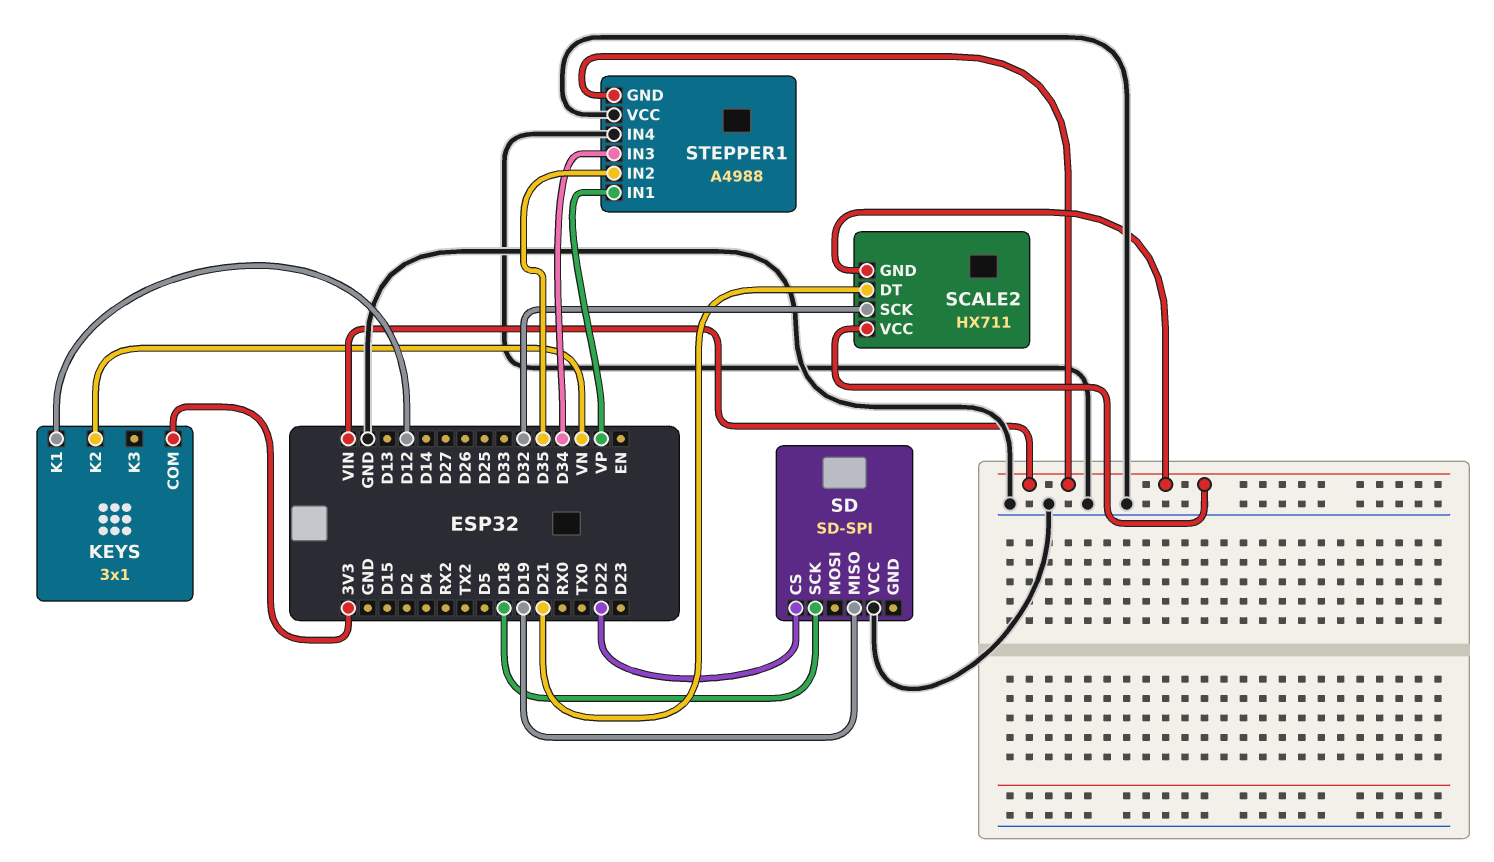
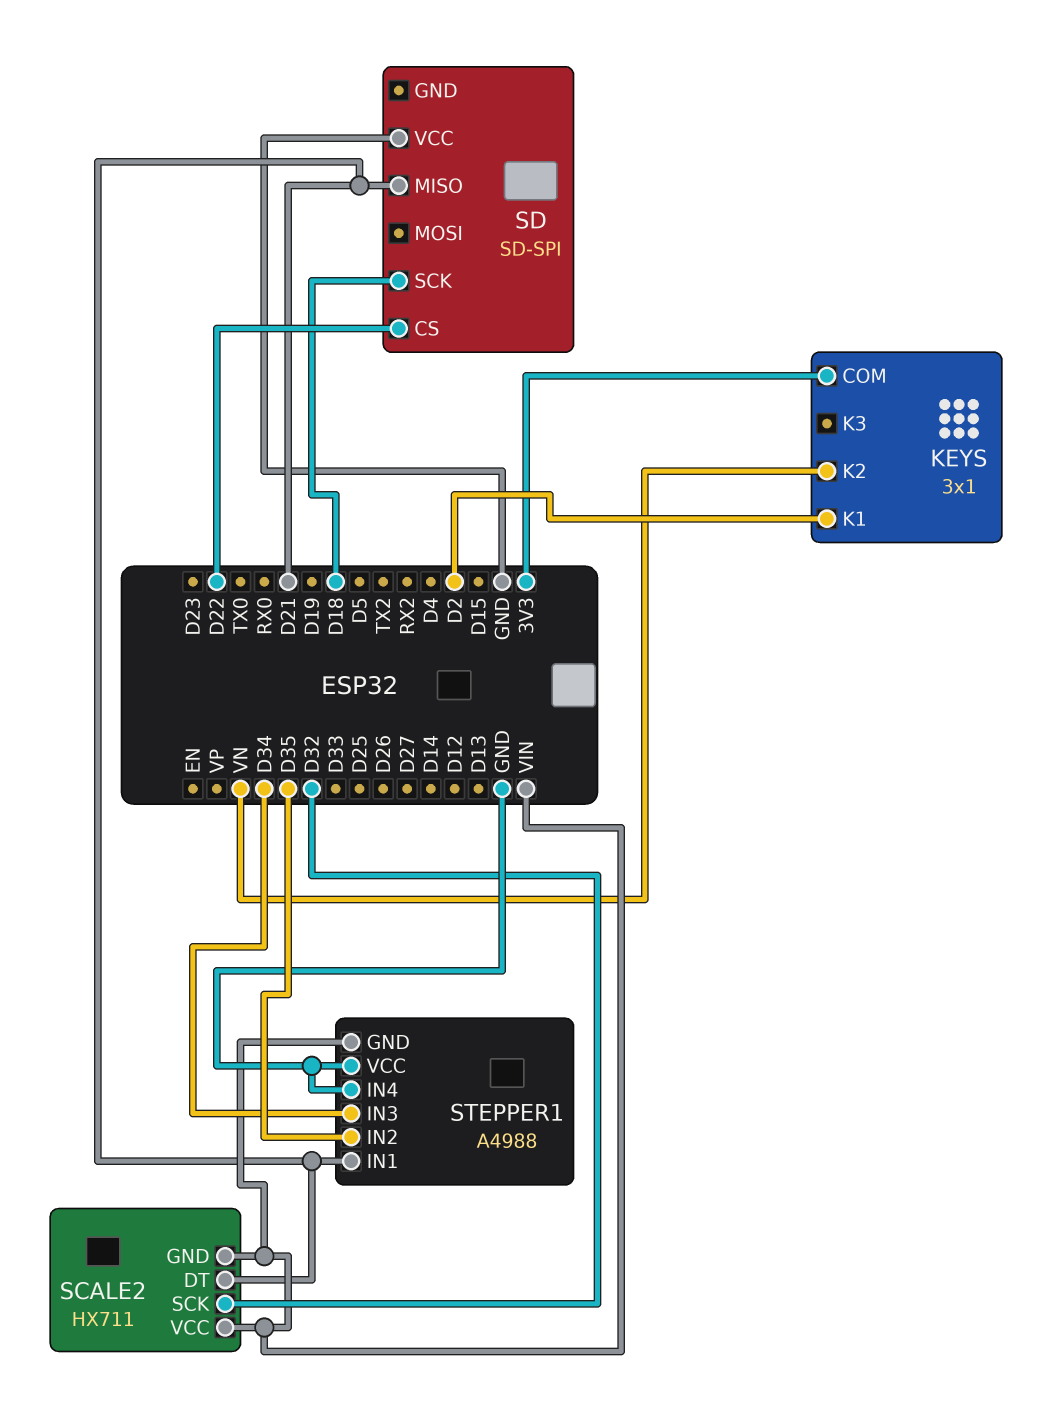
KEYS pin K1: D12 -> D2
SD pin MISO: D19 -> D21
STEPPER1 pin IN1: VP -> D21

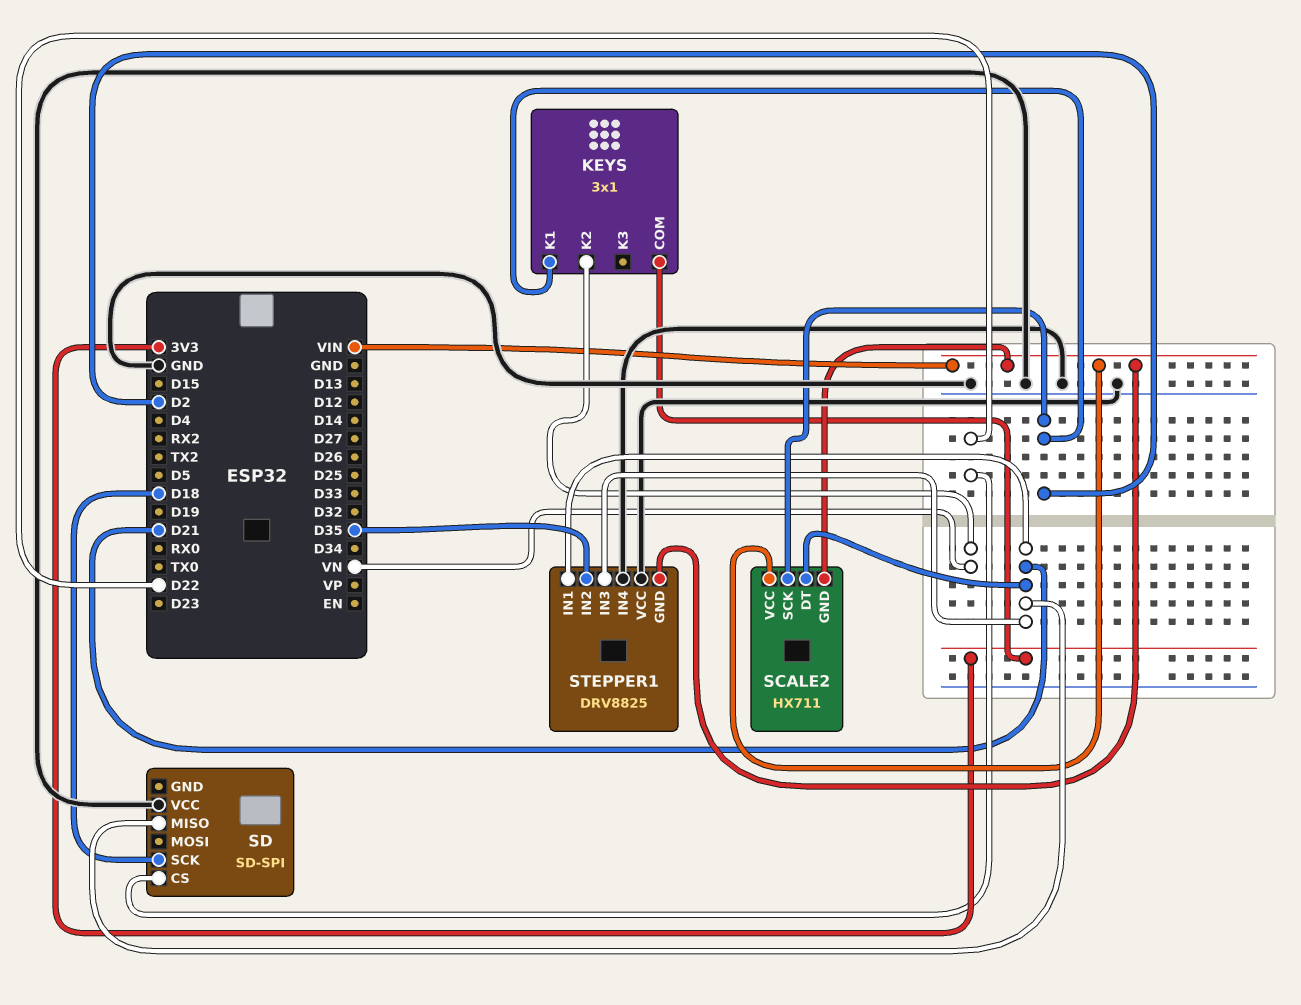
SCALE2 pin SCK: D32 -> D2
STEPPER1: A4988 -> DRV8825
STEPPER1 pin IN3: D34 -> D21

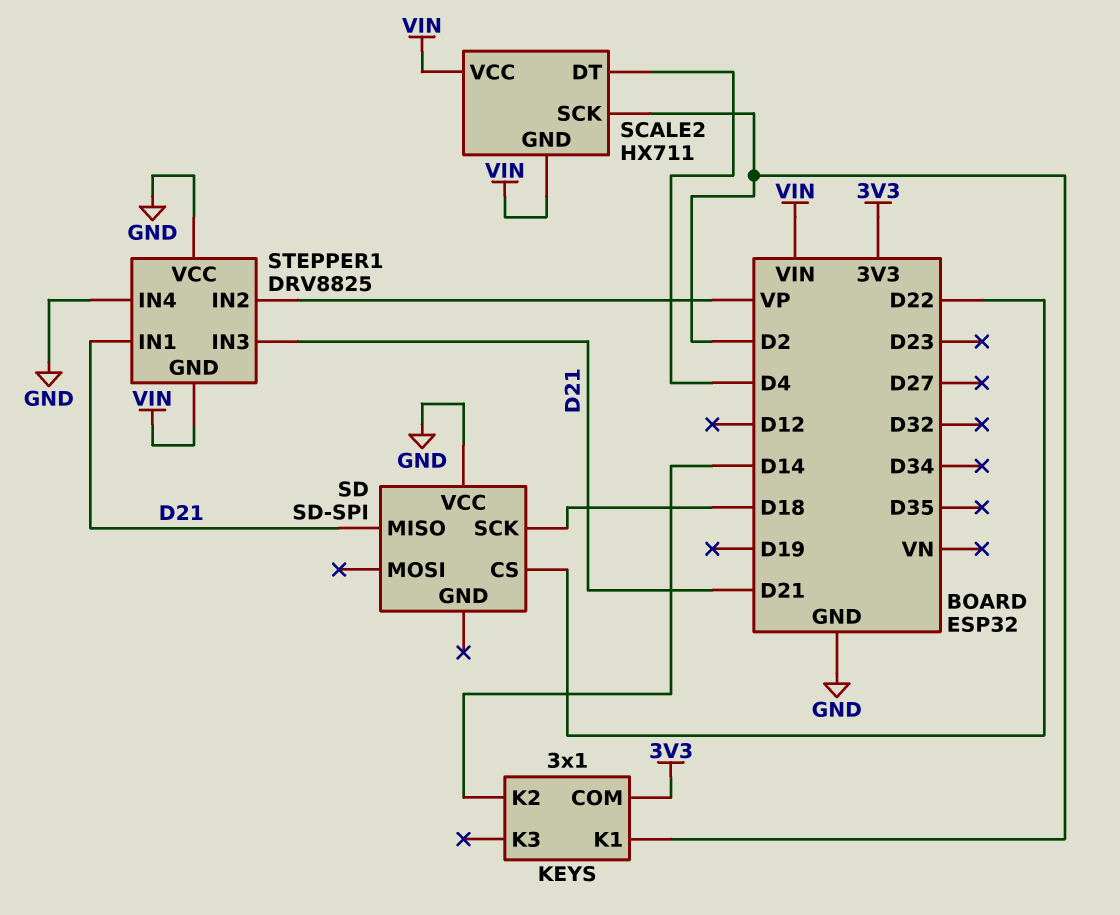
KEYS pin K2: VN -> D14
SCALE2 pin DT: D21 -> D4
STEPPER1 pin IN2: D35 -> VP

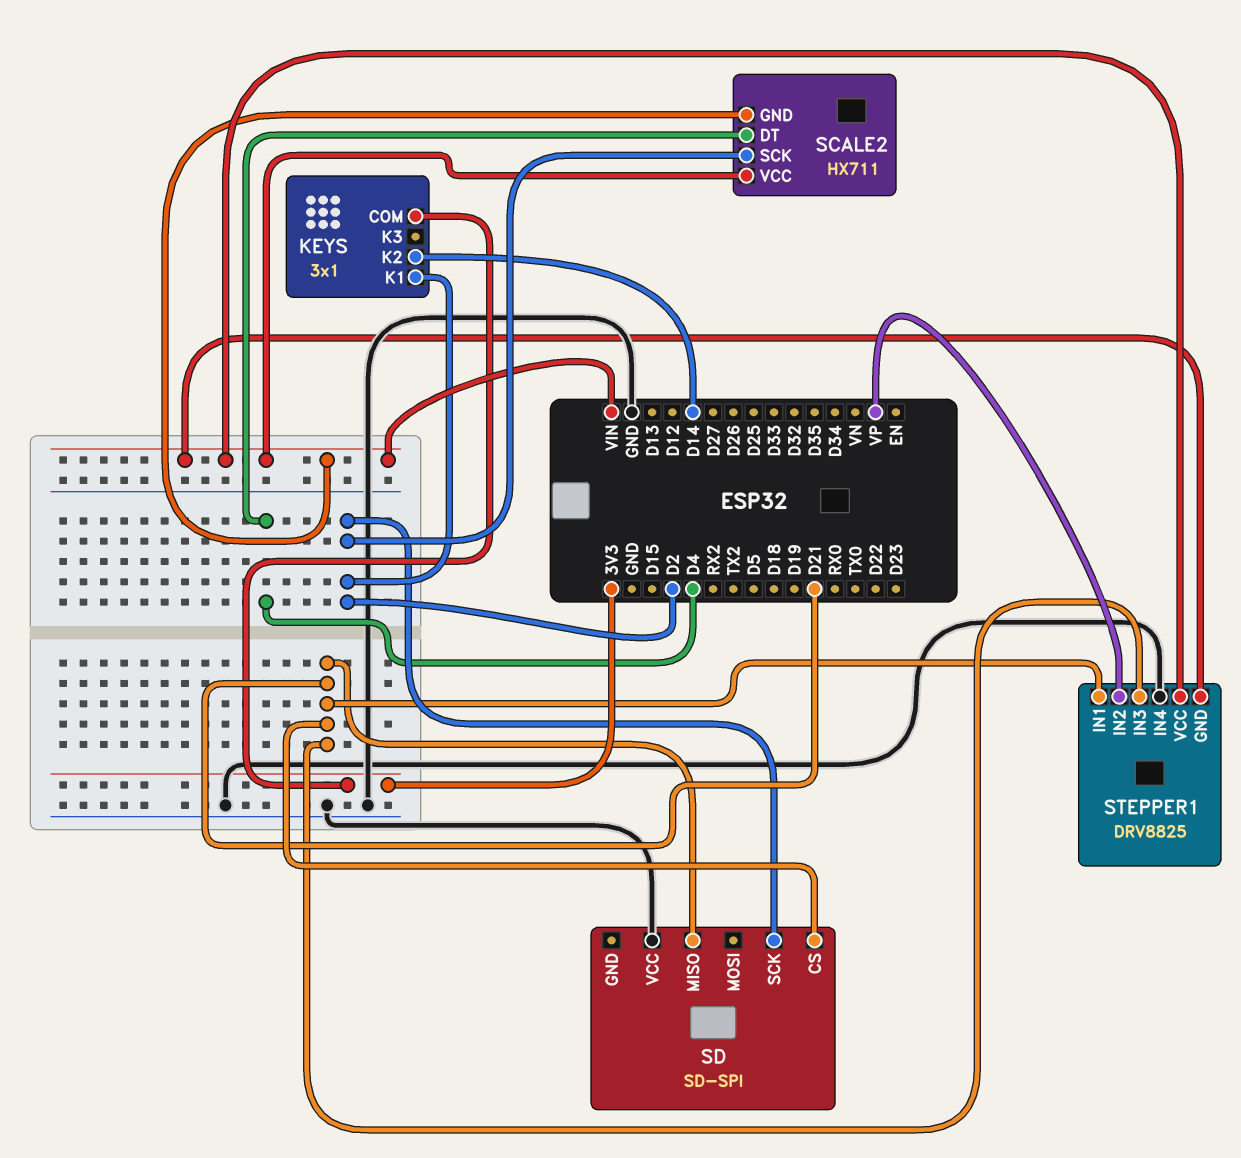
SD pin CS: D22 -> D21
SD pin SCK: D18 -> D2
STEPPER1 pin VCC: GND -> VIN

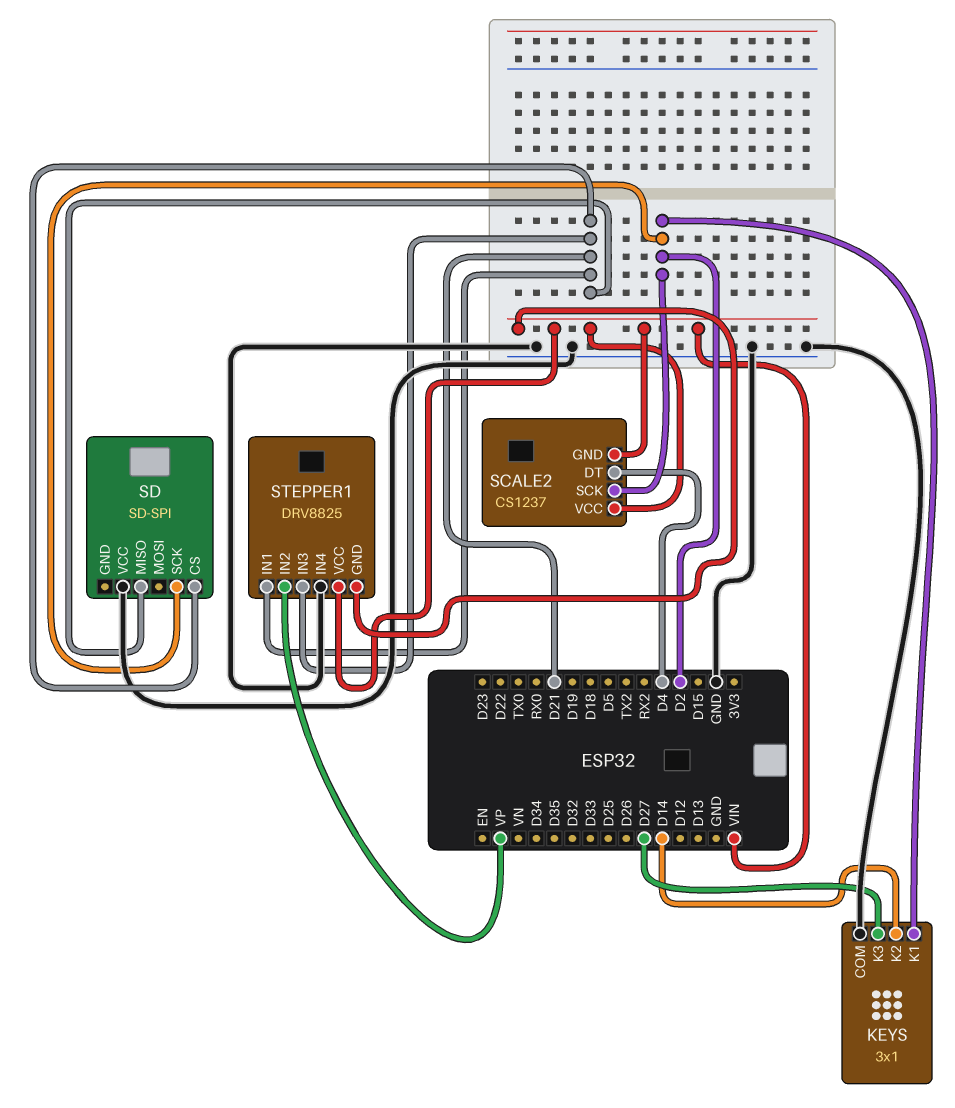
KEYS pin COM: 3V3 -> GND
KEYS pin K3: none -> D27
SCALE2: HX711 -> CS1237

